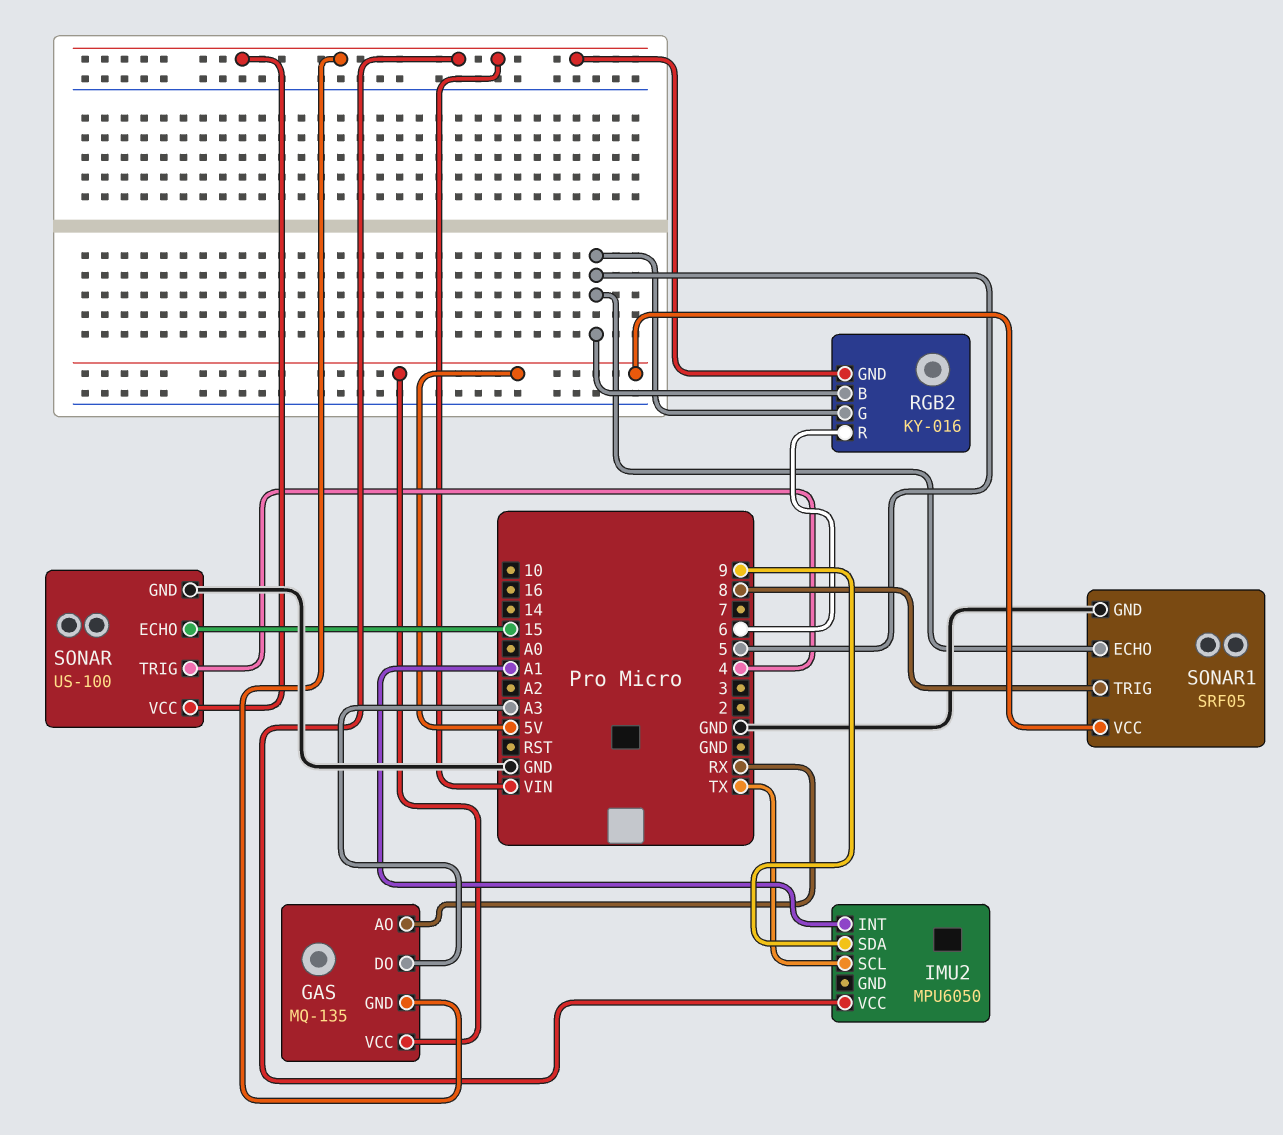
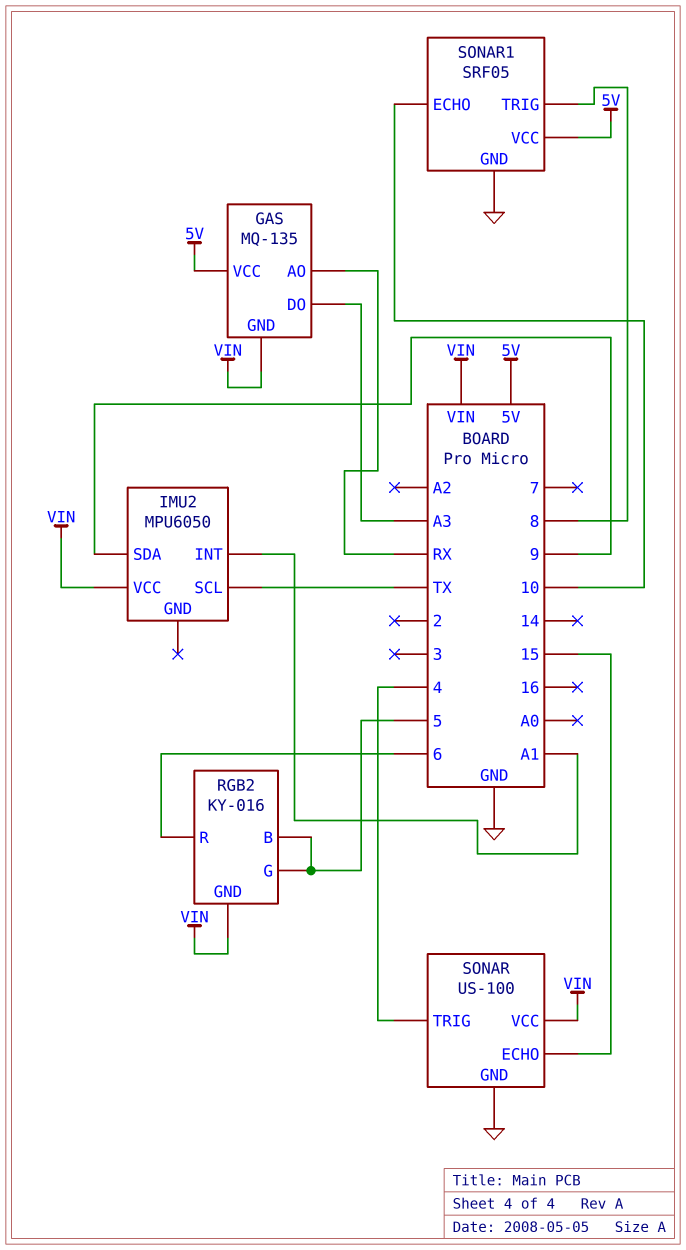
SONAR1 pin ECHO: 5 -> 10

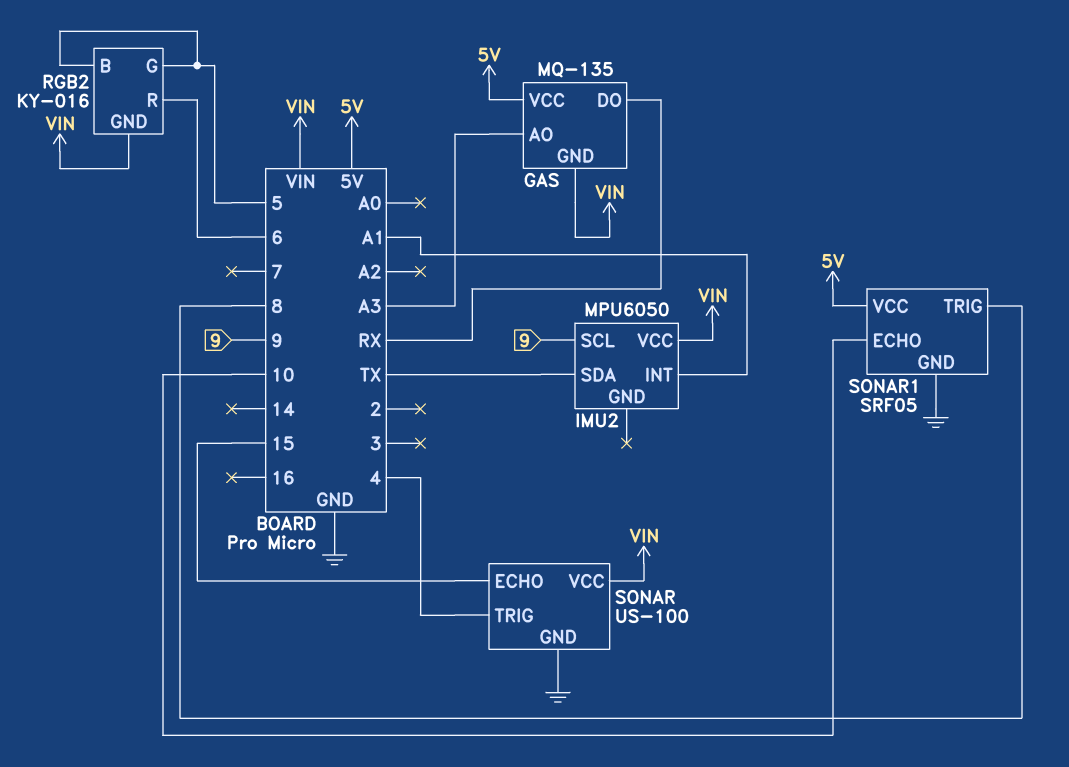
GAS pin AO: RX -> A3
GAS pin DO: A3 -> RX
IMU2 pin SCL: TX -> 9
IMU2 pin SDA: 9 -> TX

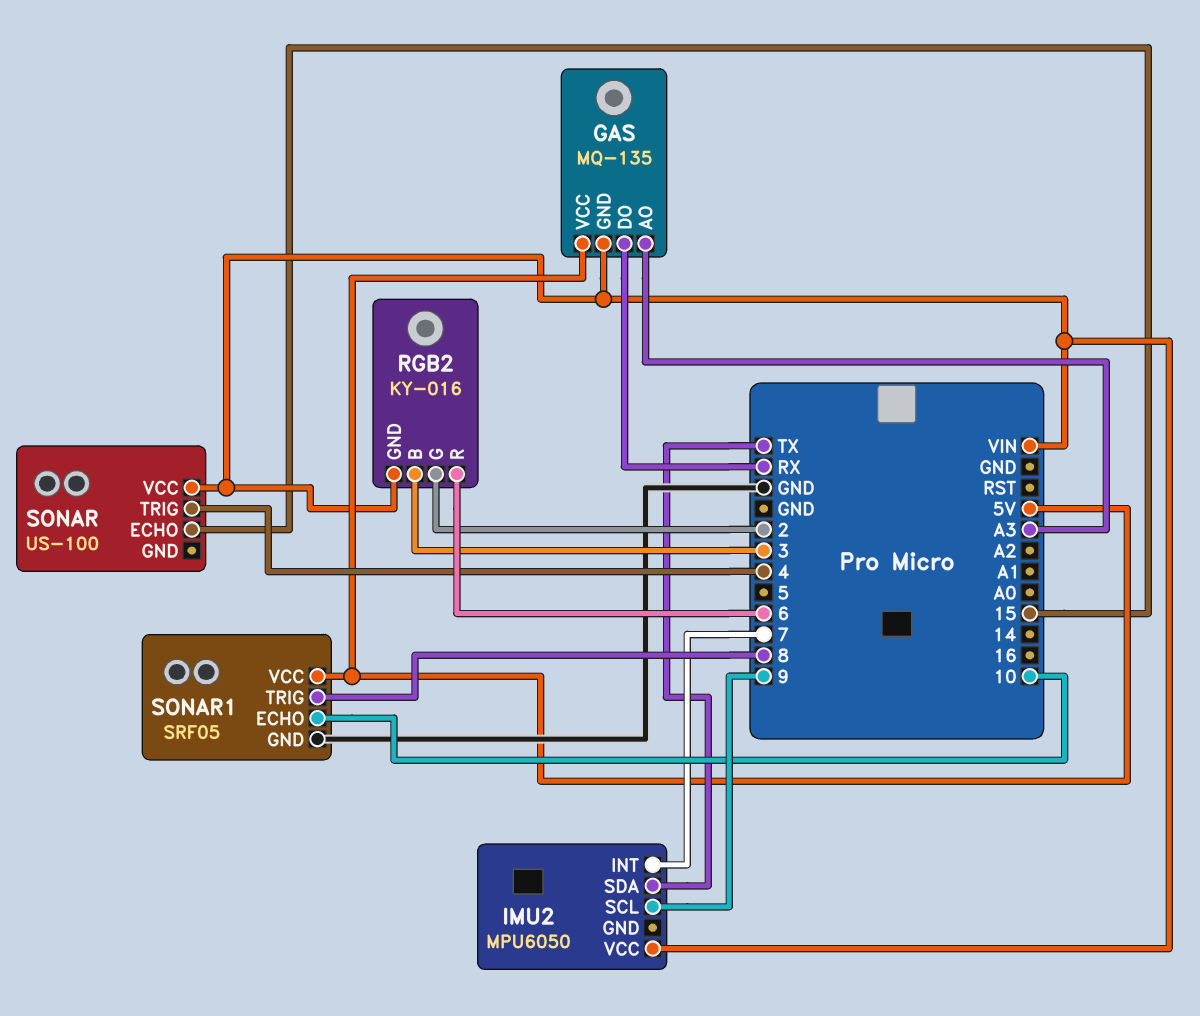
IMU2 pin INT: A1 -> 7
RGB2 pin B: 5 -> 3
RGB2 pin G: 5 -> 2
SONAR pin GND: GND -> none

